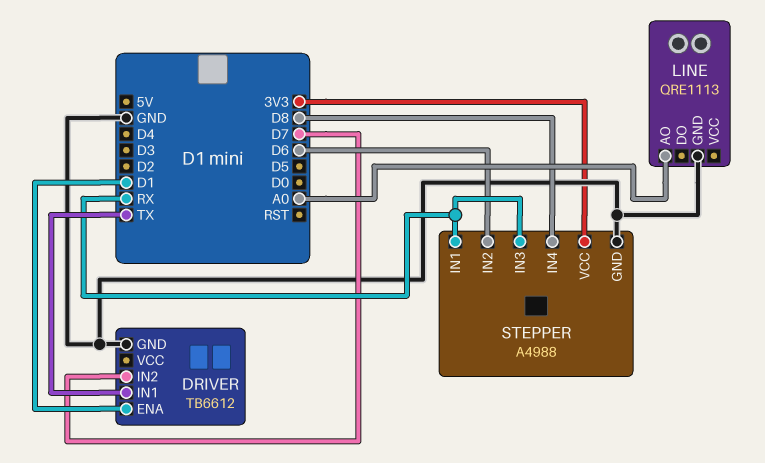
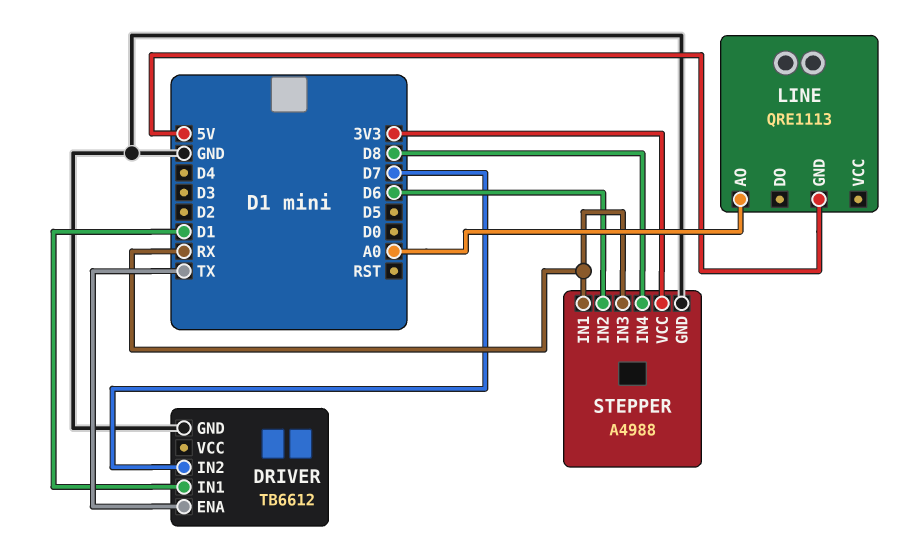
DRIVER pin ENA: D1 -> TX
DRIVER pin IN1: TX -> D1
LINE pin GND: GND -> 5V

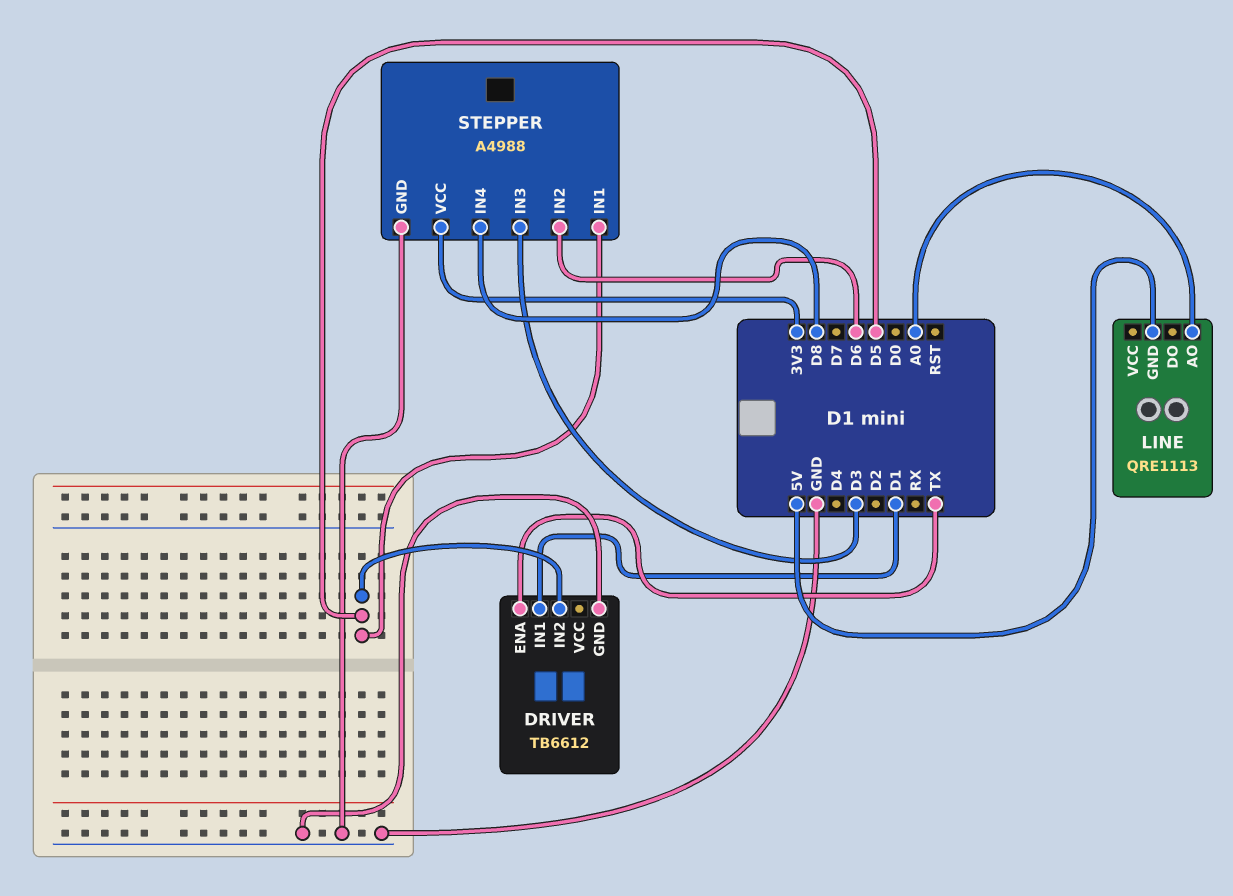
DRIVER pin IN2: D7 -> D5
STEPPER pin IN1: RX -> D5
STEPPER pin IN3: RX -> D3

